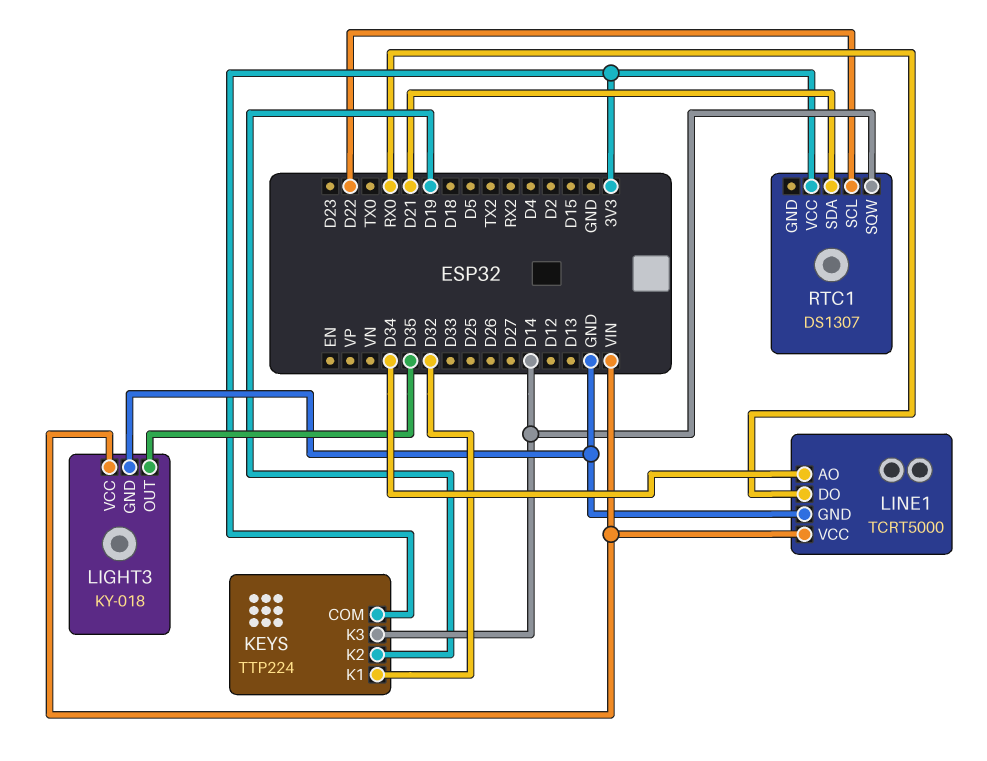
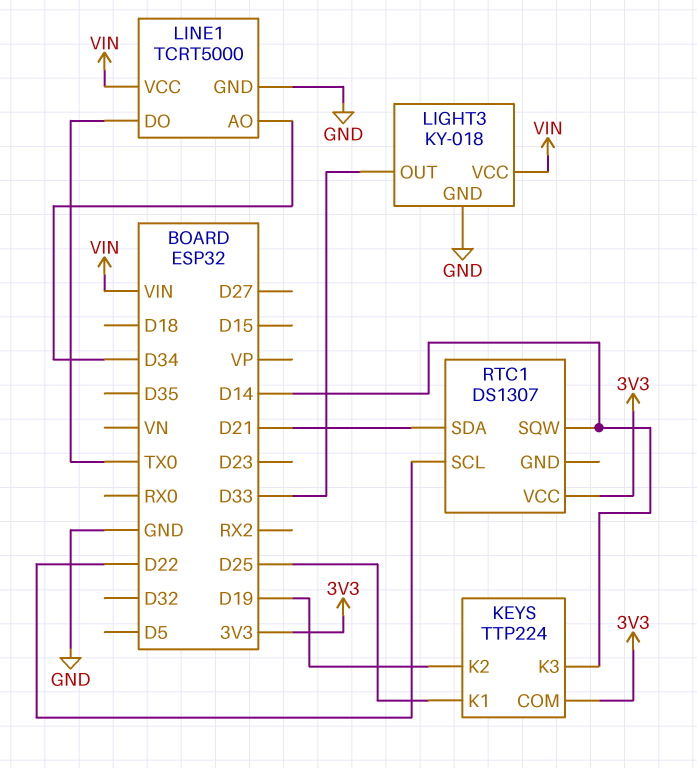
KEYS pin K1: D32 -> D25
LIGHT3 pin OUT: D35 -> D33
LINE1 pin DO: RX0 -> TX0

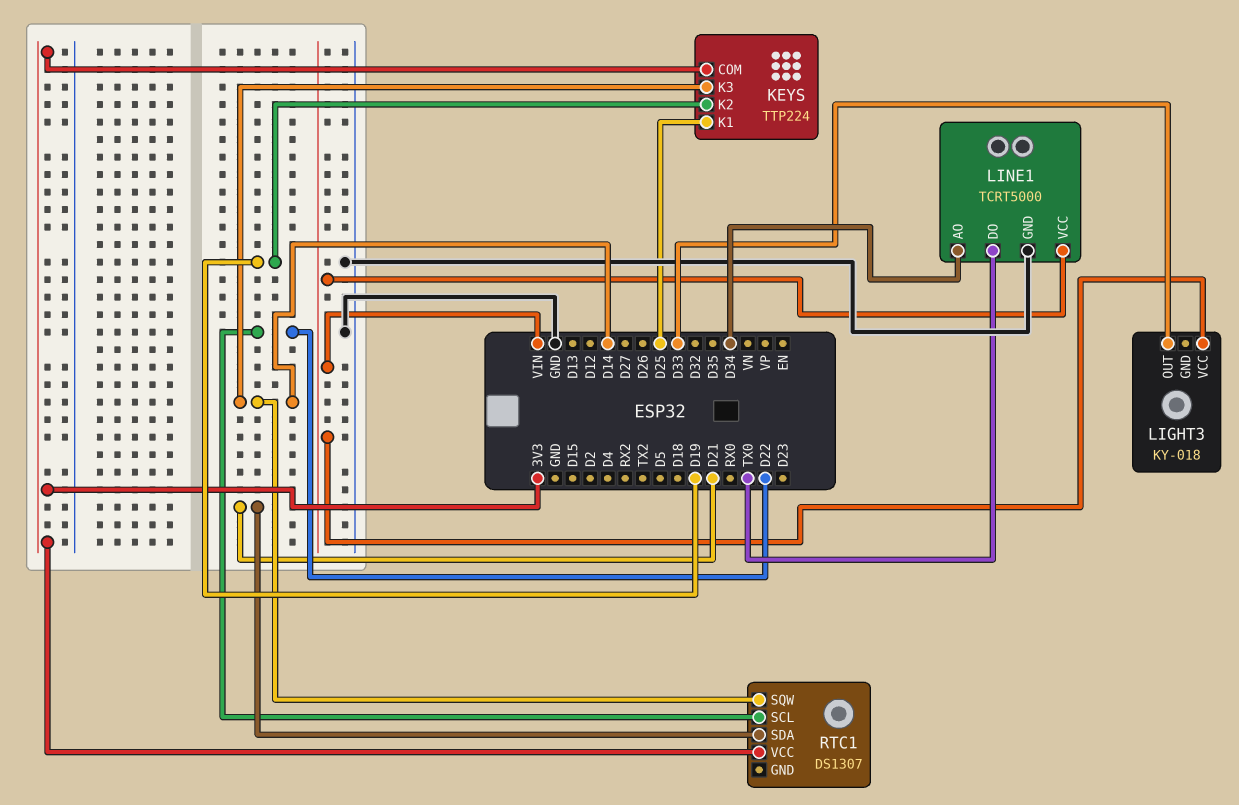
LIGHT3 pin GND: GND -> none

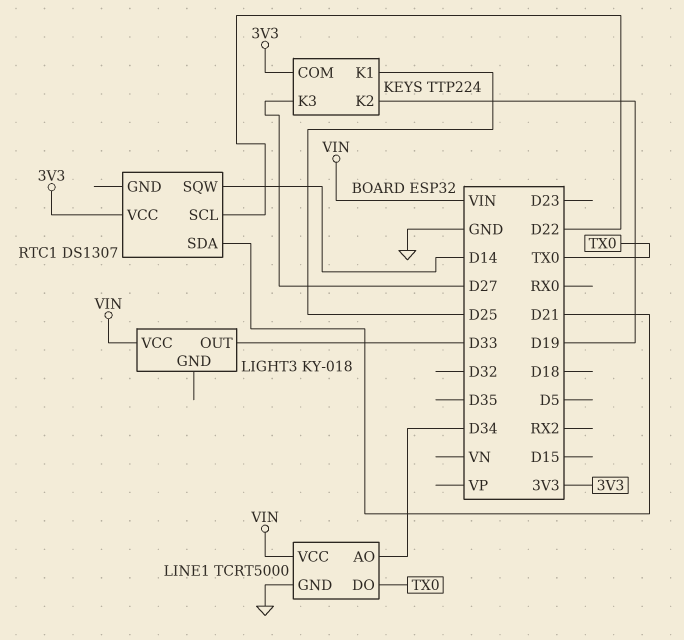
KEYS pin K3: D14 -> D27

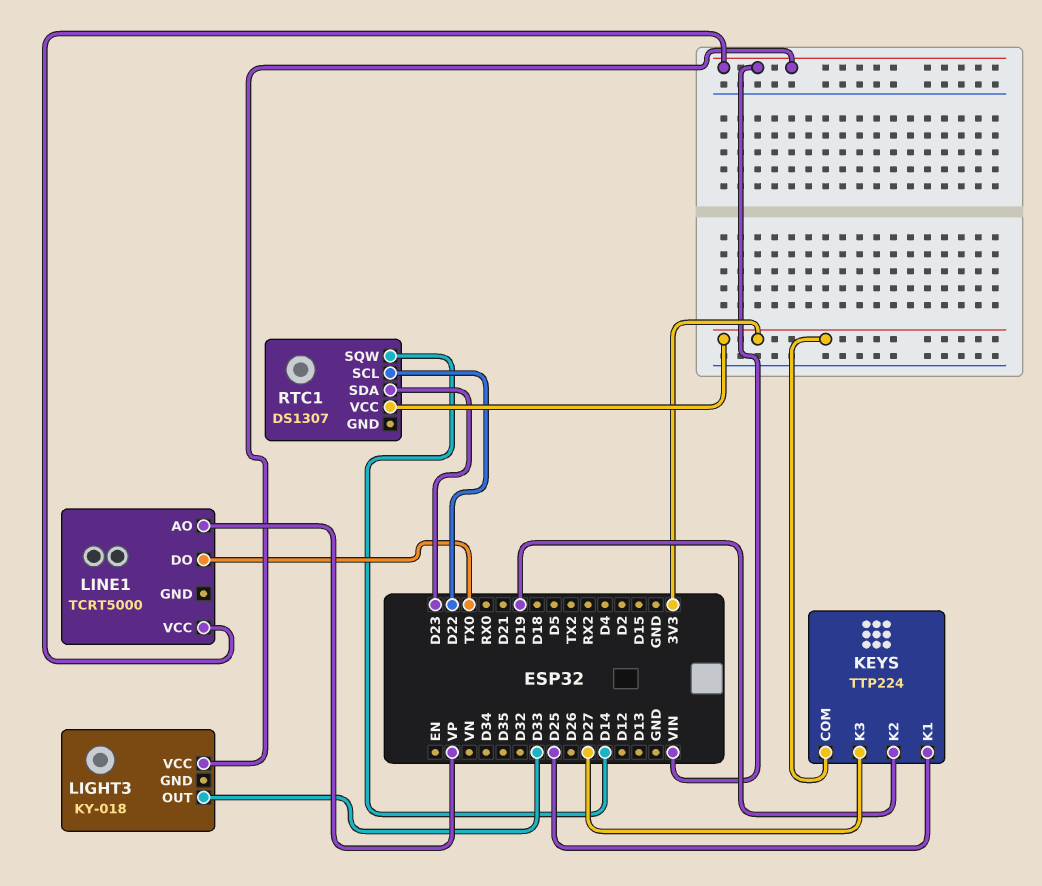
LINE1 pin AO: D34 -> VP
LINE1 pin GND: GND -> none
RTC1 pin SDA: D21 -> D23

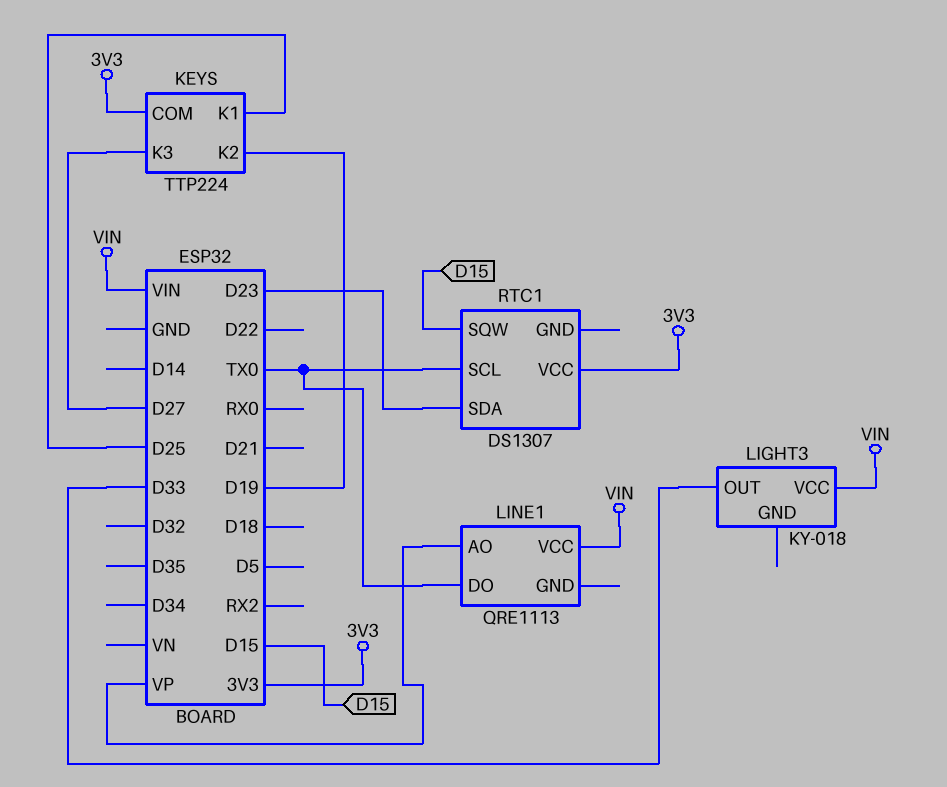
LINE1: TCRT5000 -> QRE1113
RTC1 pin SCL: D22 -> TX0
RTC1 pin SQW: D14 -> D15

